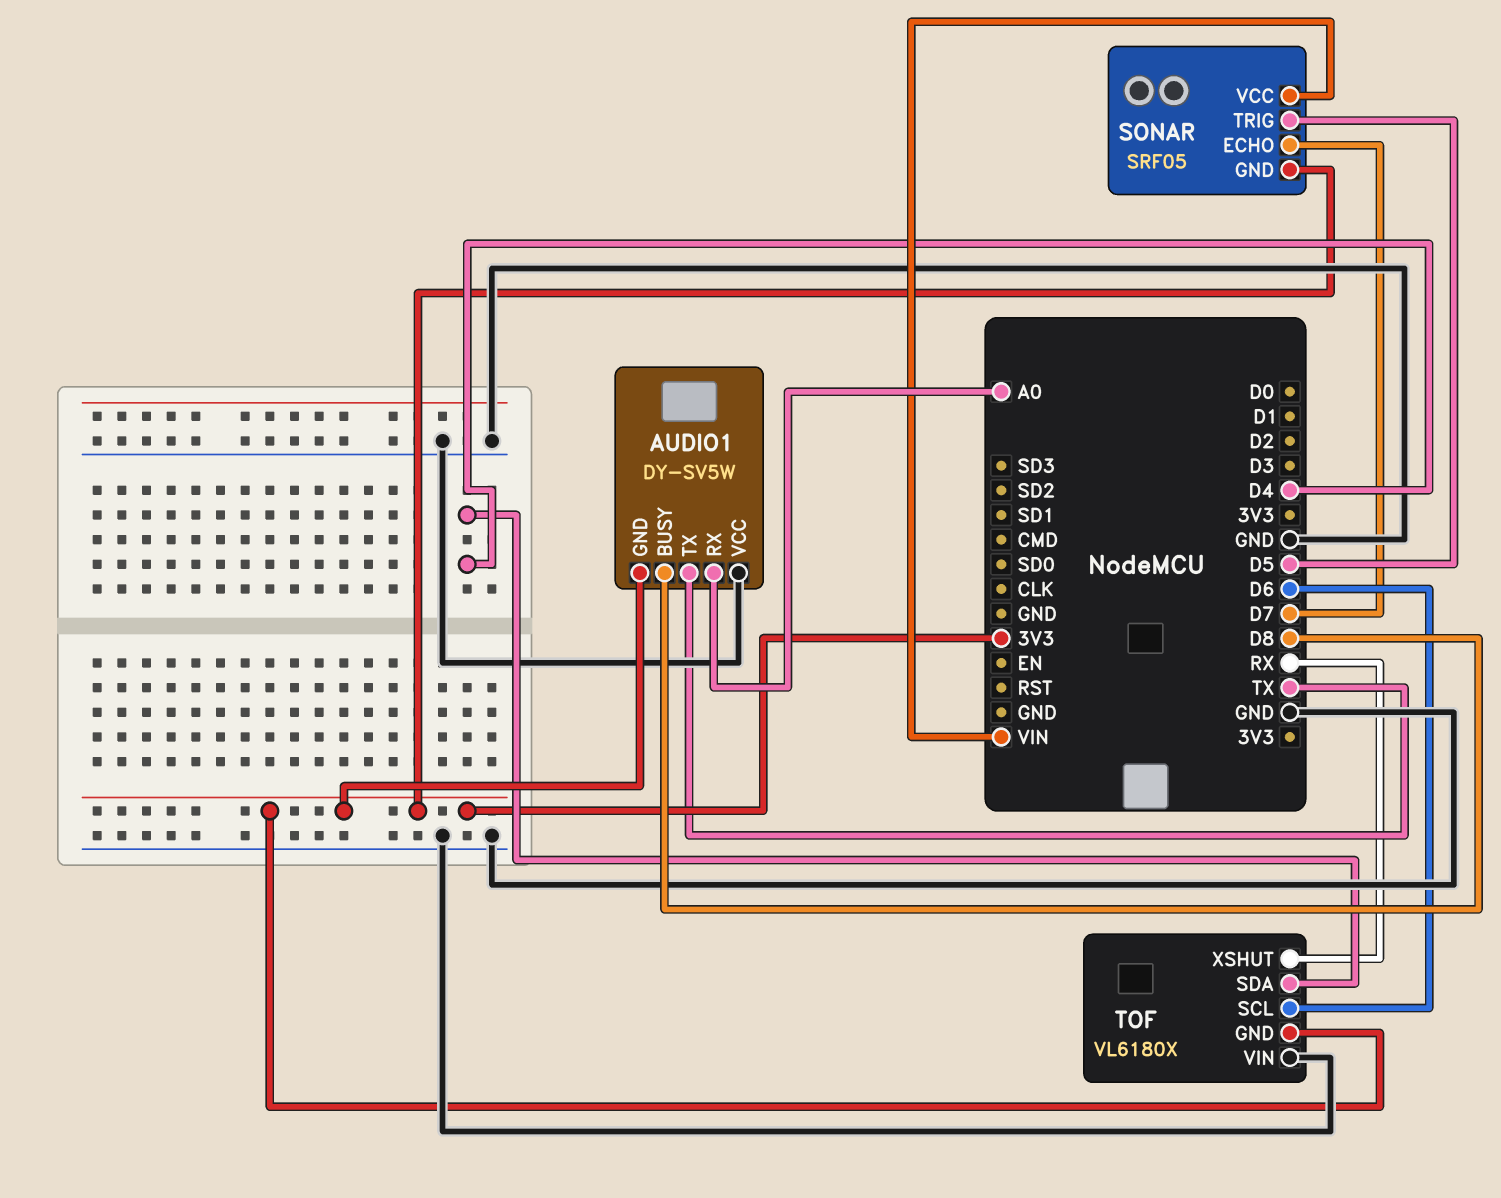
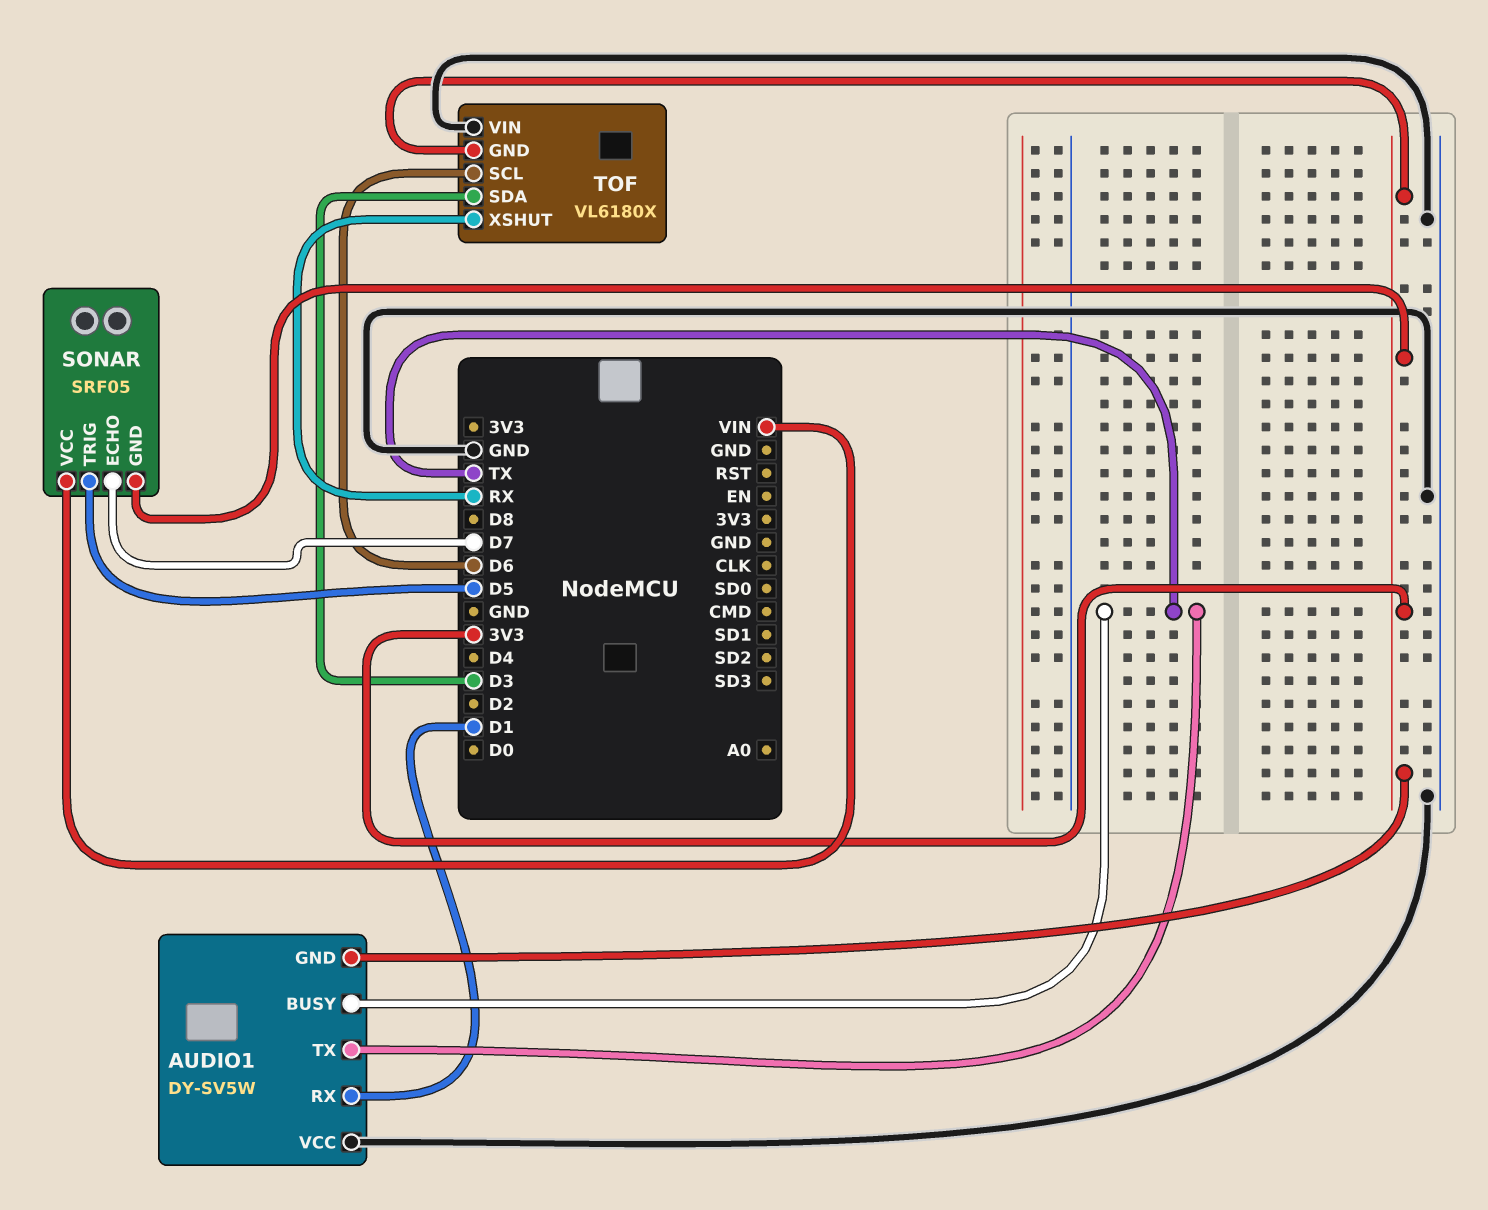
AUDIO1 pin BUSY: D8 -> TX
AUDIO1 pin RX: A0 -> D1
TOF pin SDA: D4 -> D3

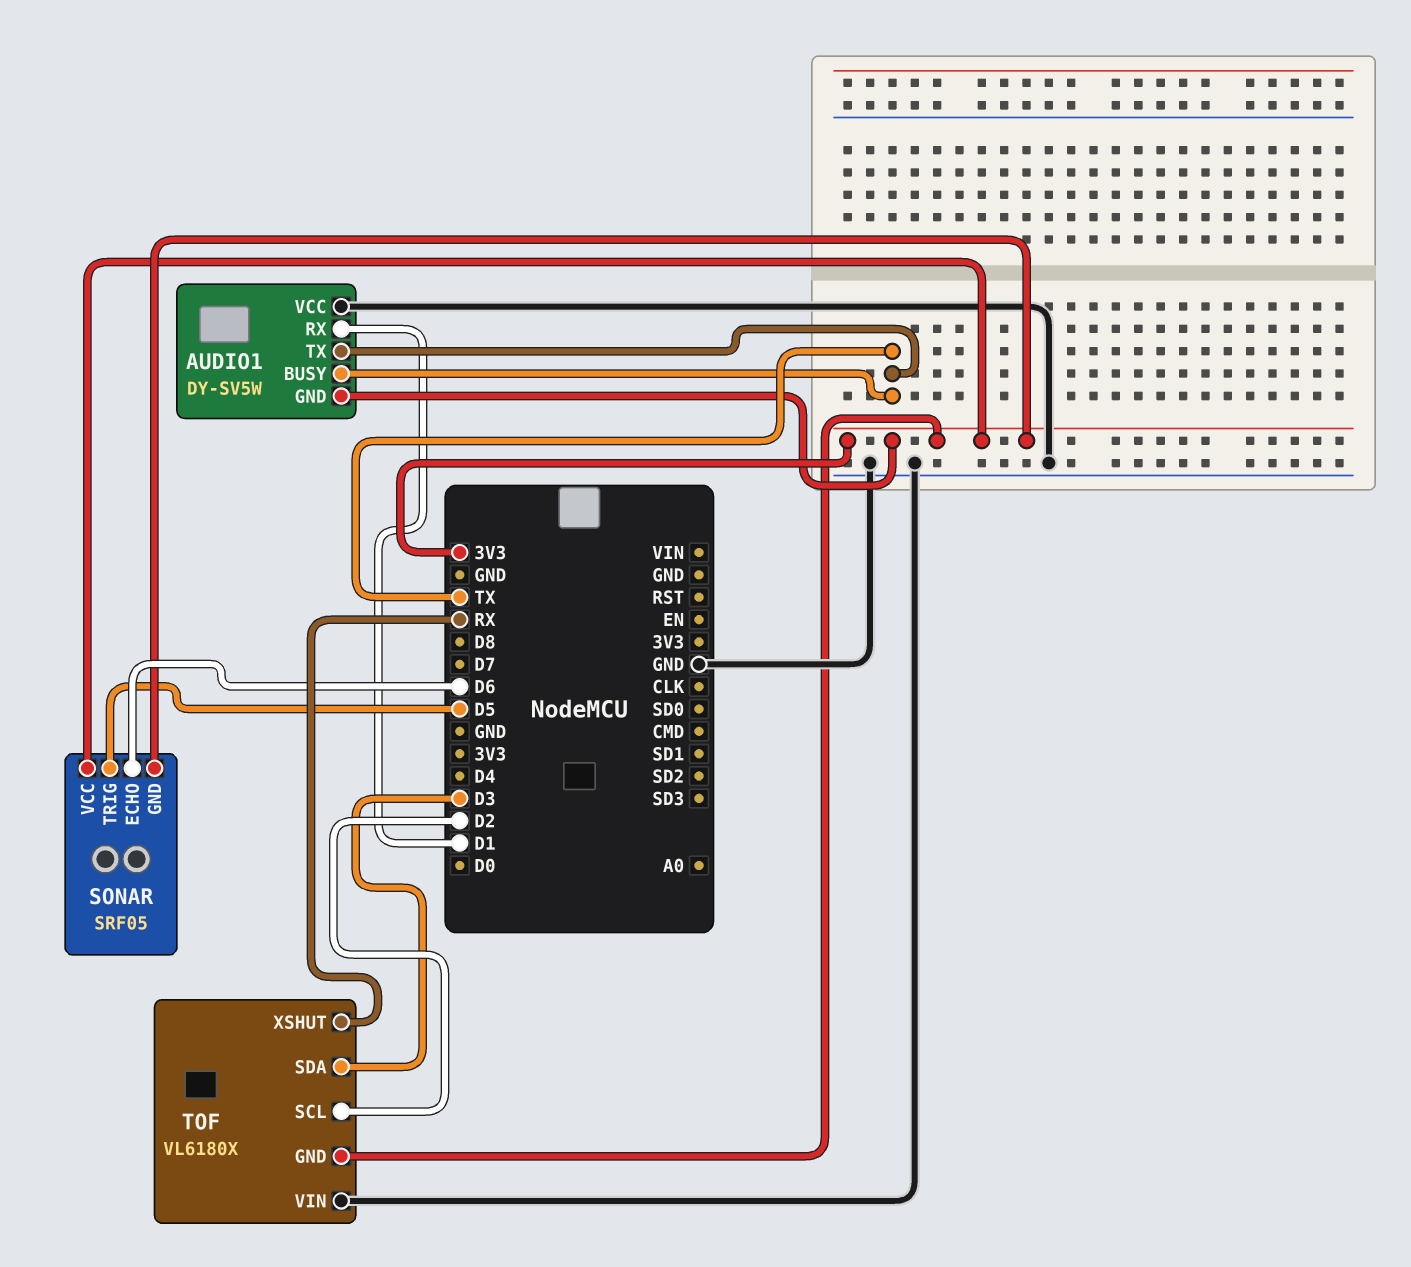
SONAR pin ECHO: D7 -> D6
SONAR pin VCC: VIN -> 3V3
TOF pin SCL: D6 -> D2

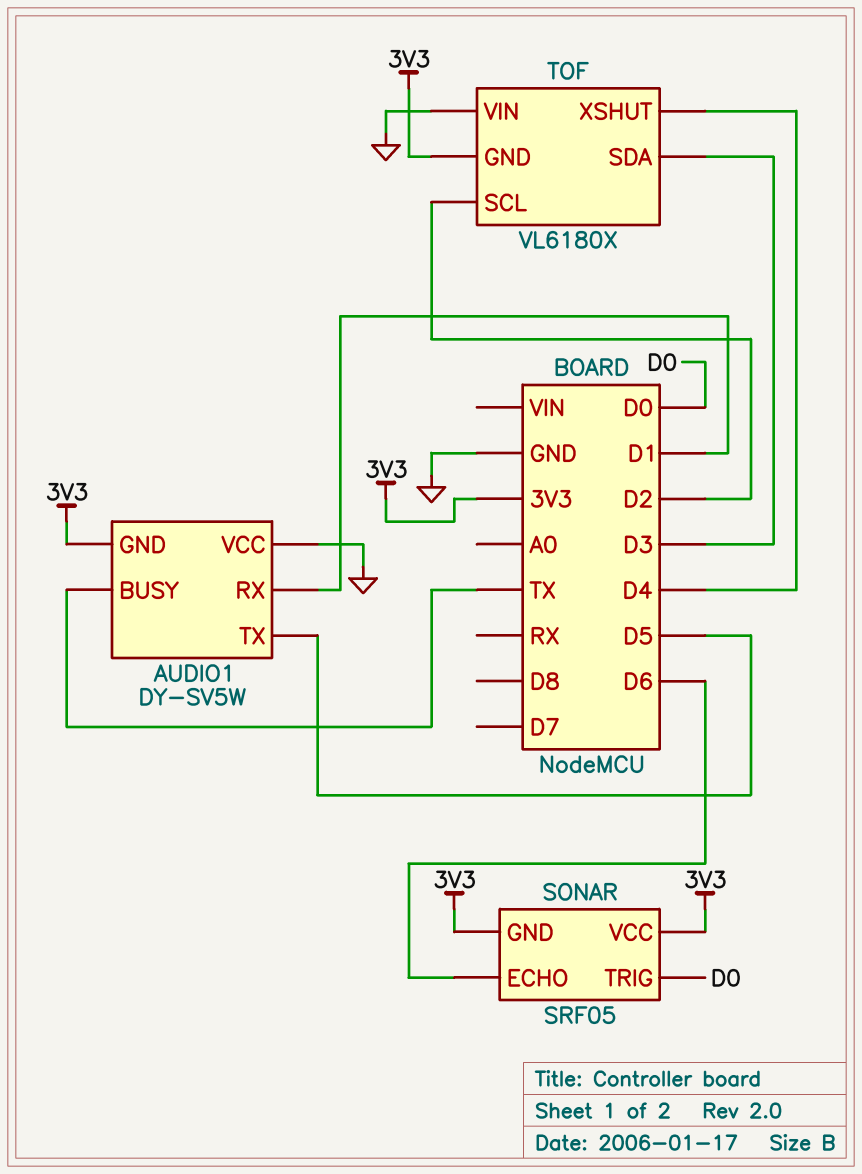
AUDIO1 pin TX: TX -> D5
SONAR pin TRIG: D5 -> D0
TOF pin XSHUT: RX -> D4

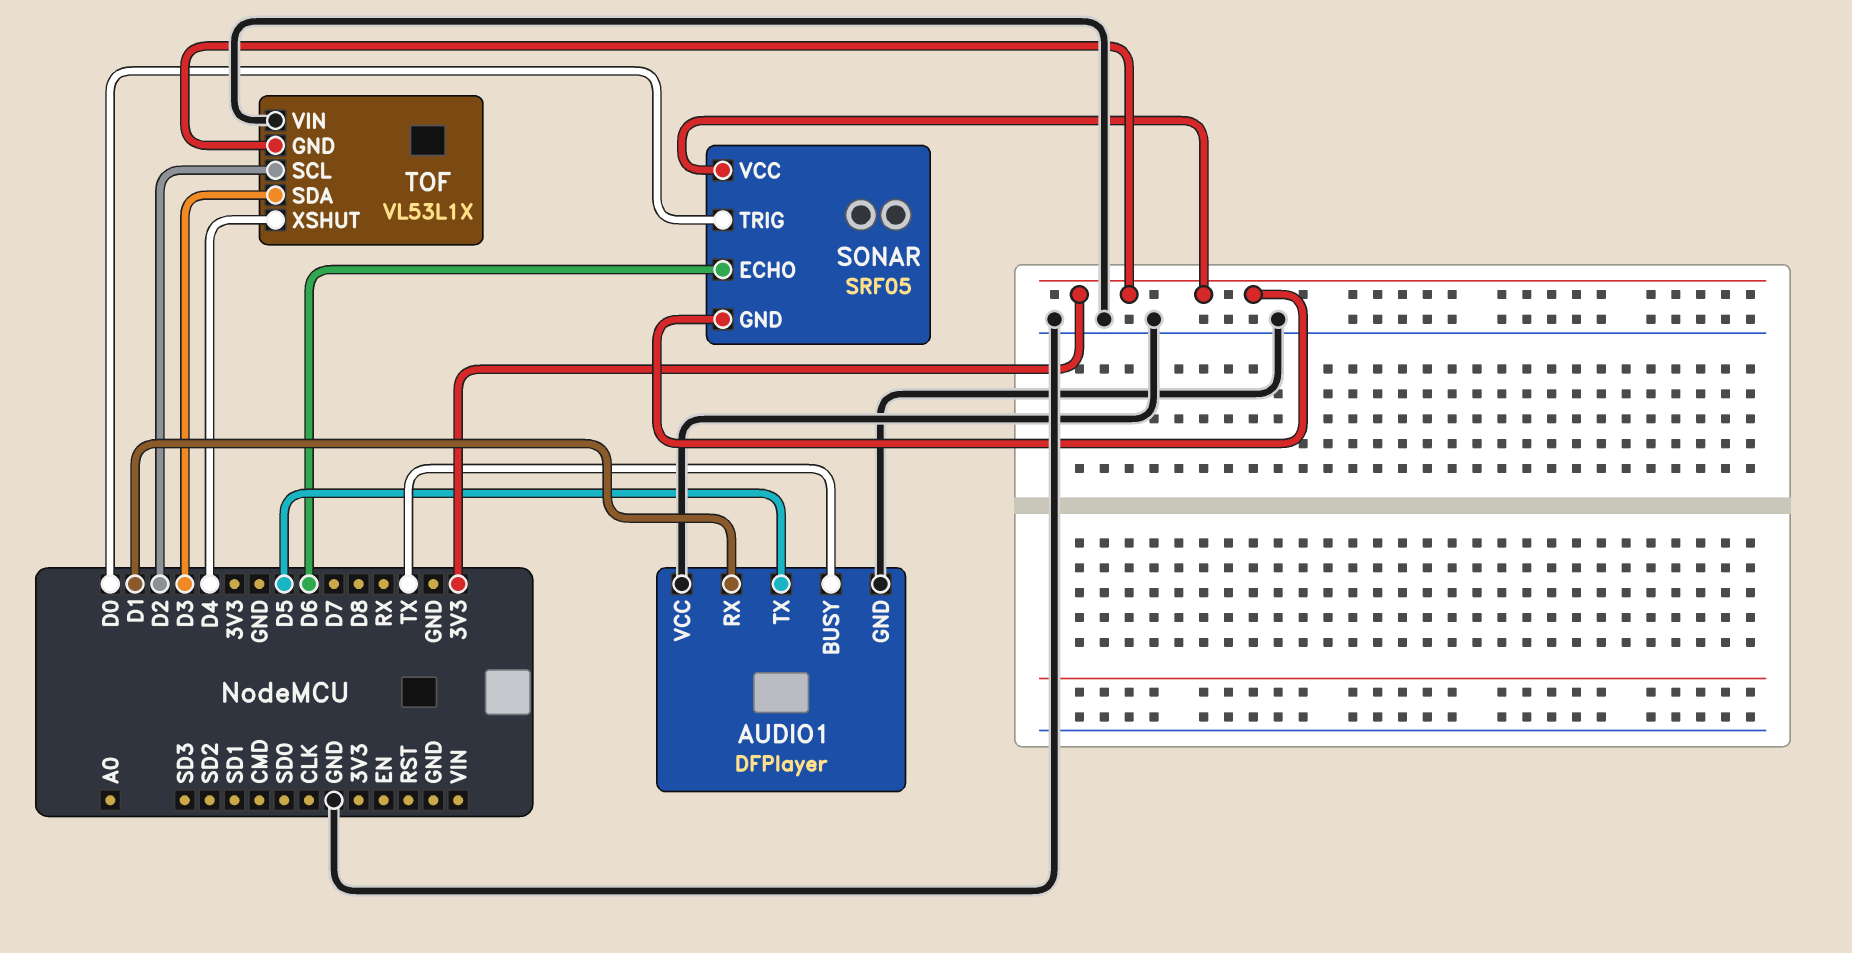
AUDIO1: DY-SV5W -> DFPlayer
AUDIO1 pin GND: 3V3 -> GND
TOF: VL6180X -> VL53L1X

